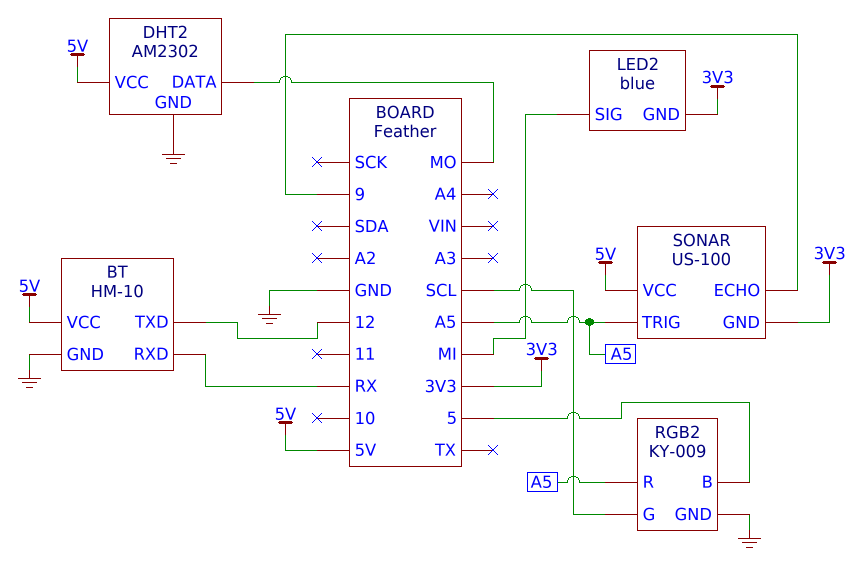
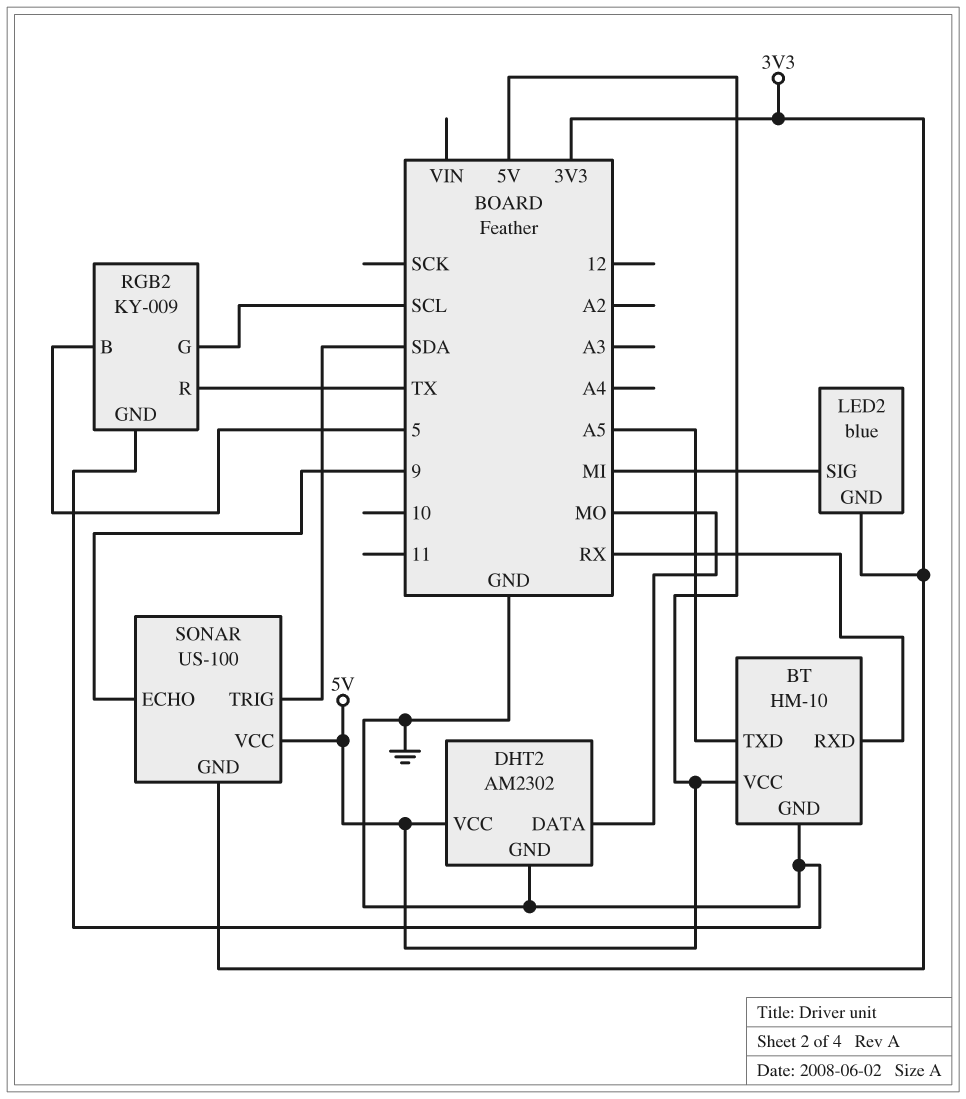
BT pin TXD: 12 -> A5
RGB2 pin R: A5 -> TX
SONAR pin TRIG: A5 -> SDA

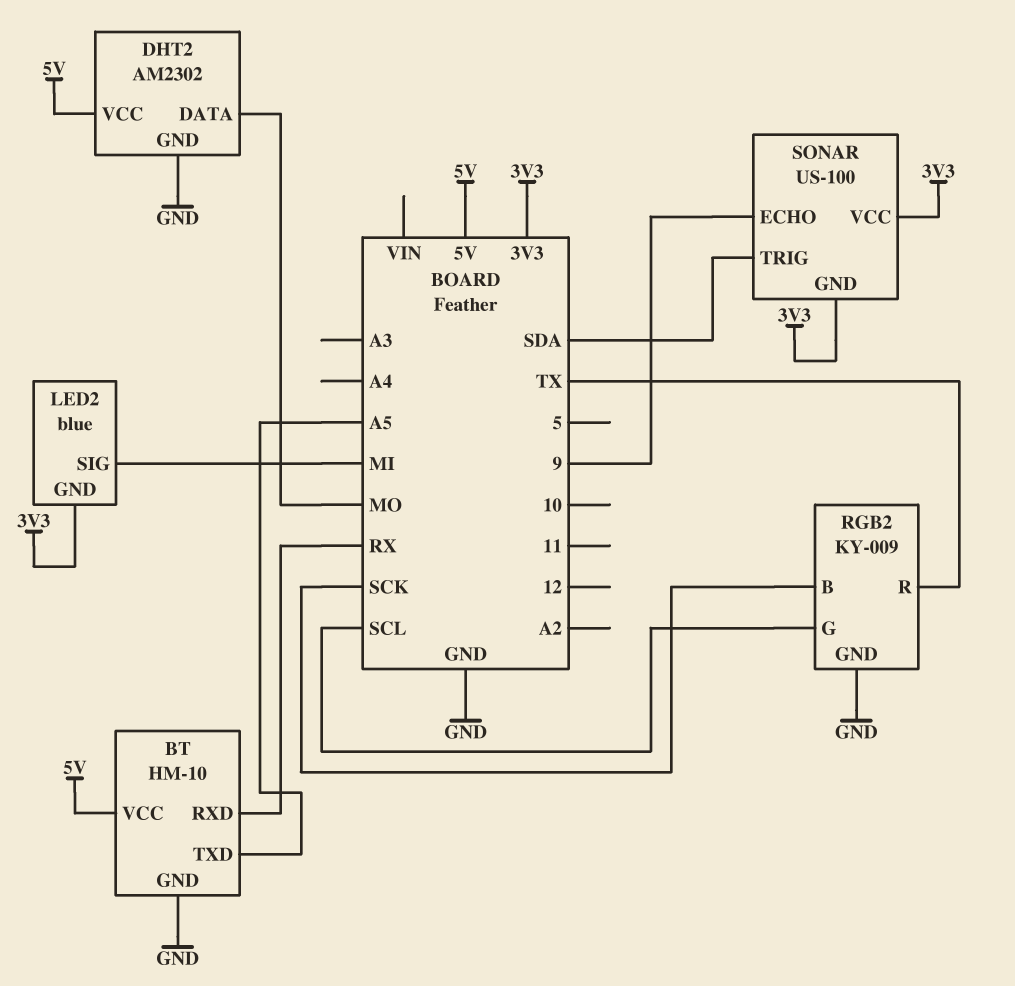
RGB2 pin B: 5 -> SCK
SONAR pin VCC: 5V -> 3V3

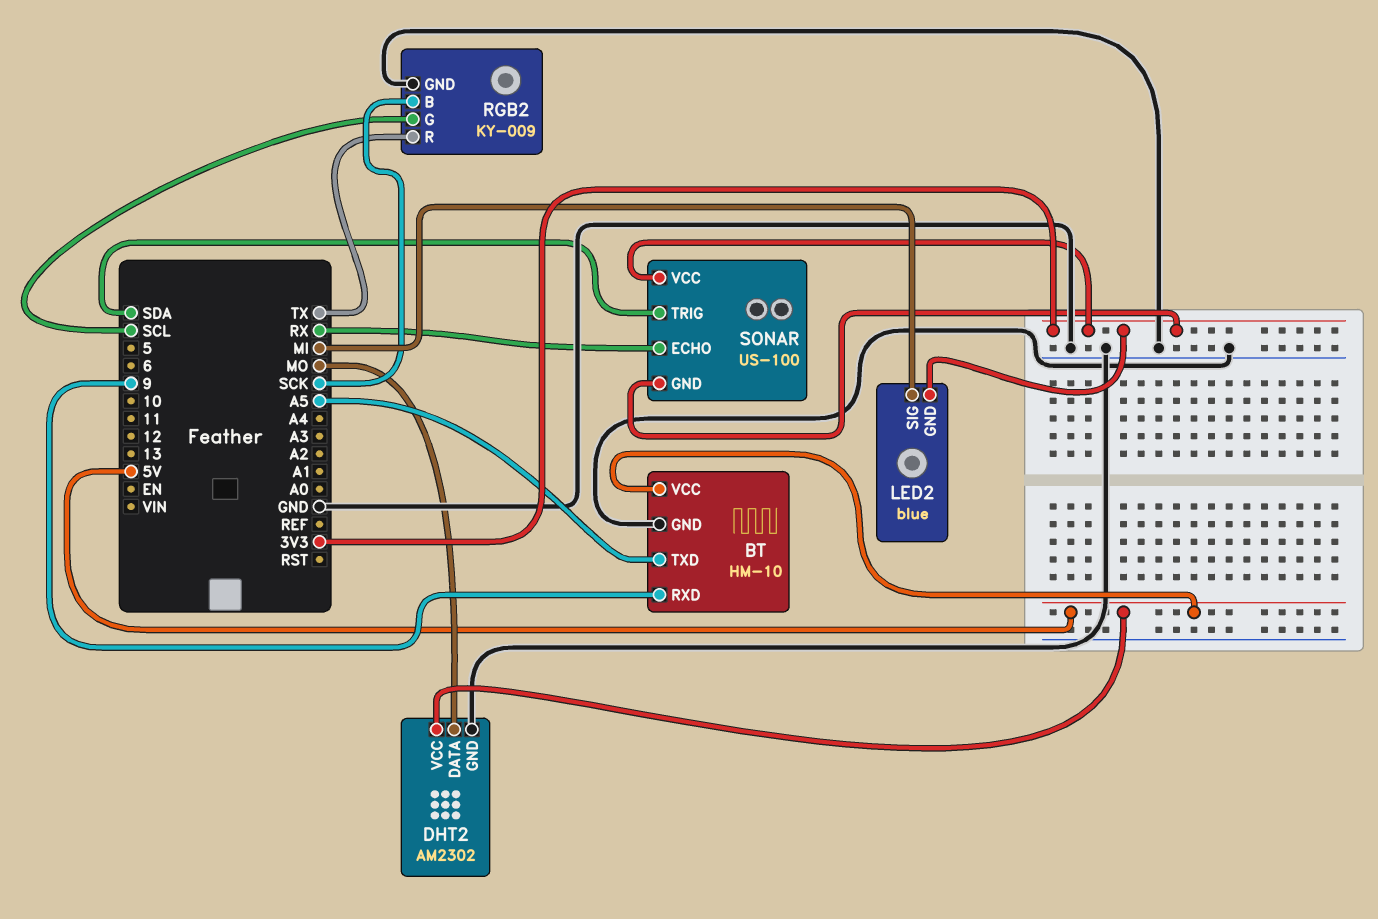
BT pin RXD: RX -> 9
SONAR pin ECHO: 9 -> RX

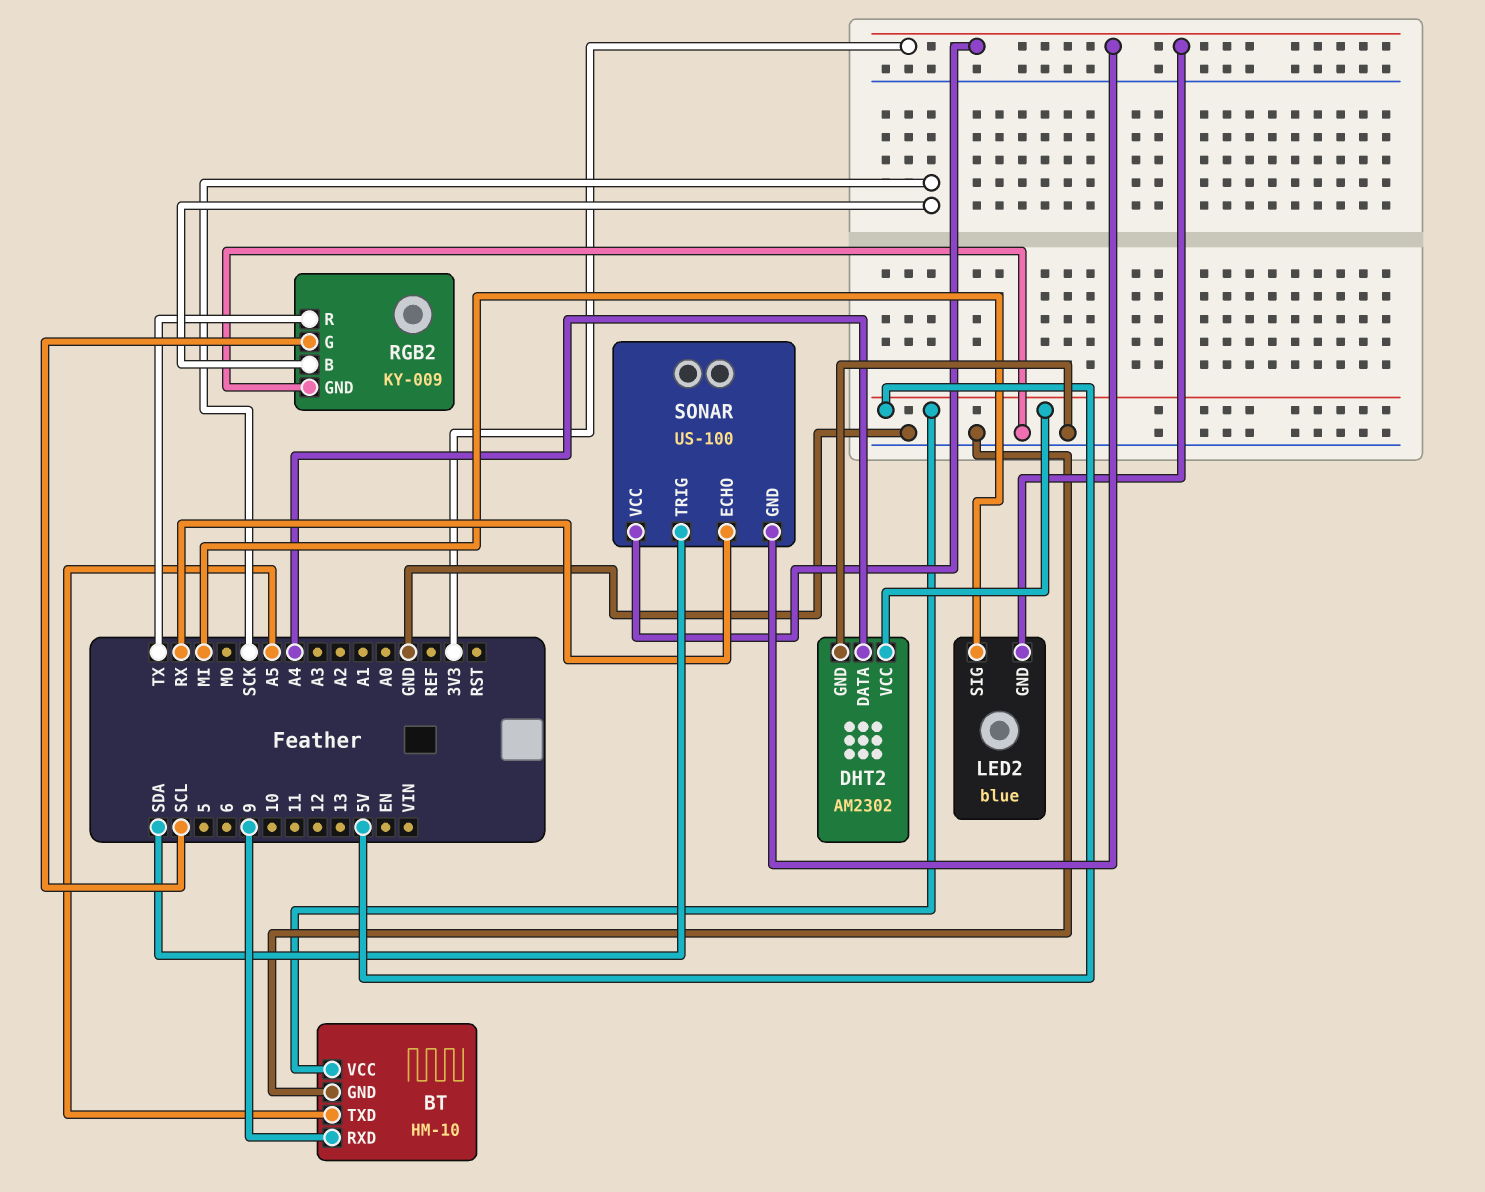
DHT2 pin DATA: MO -> A4

